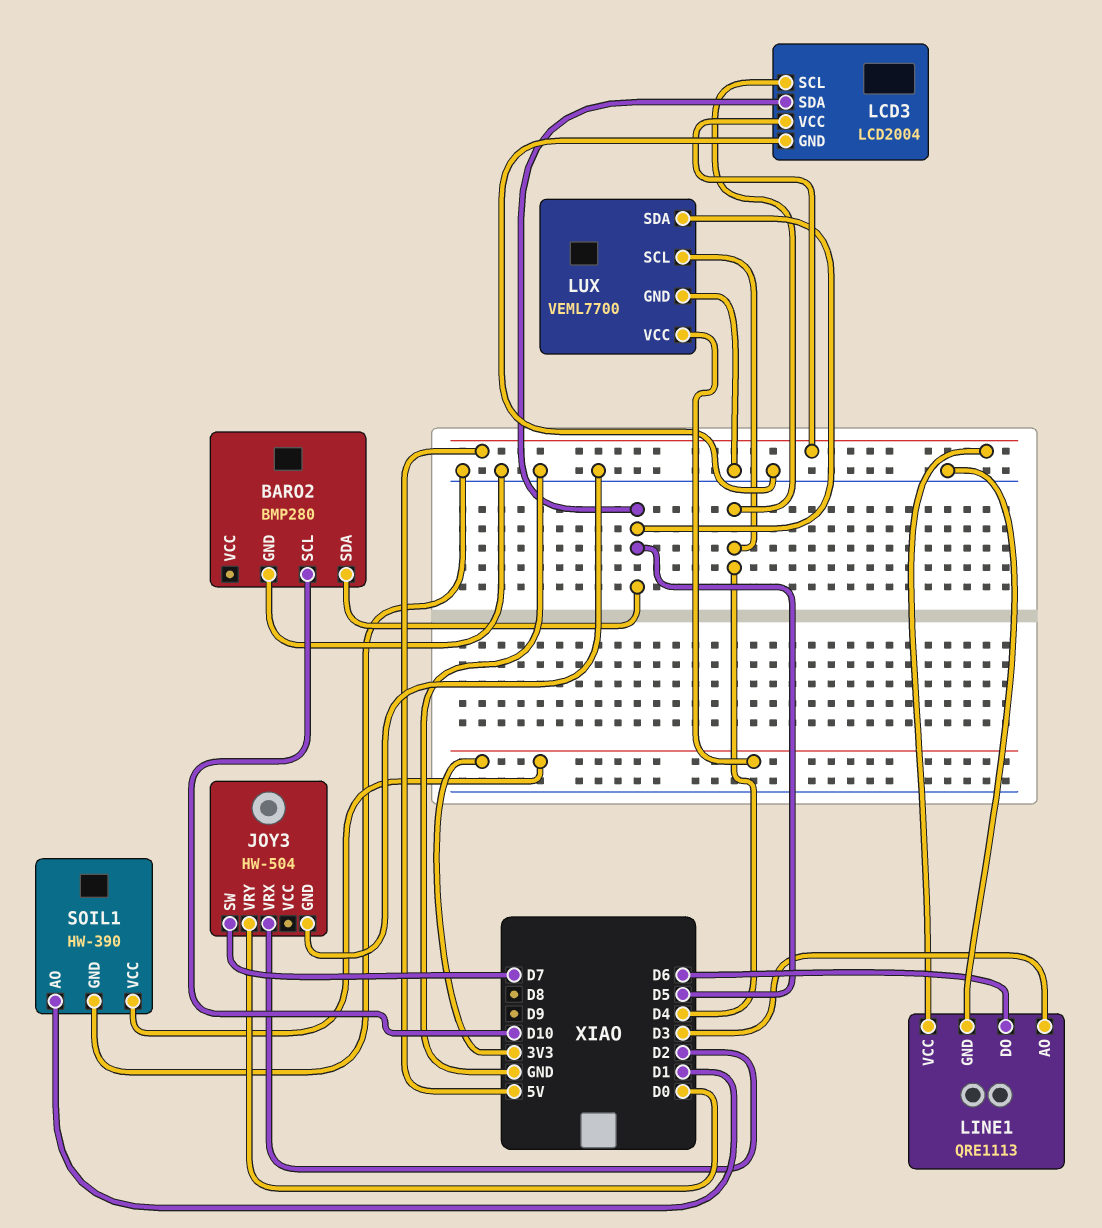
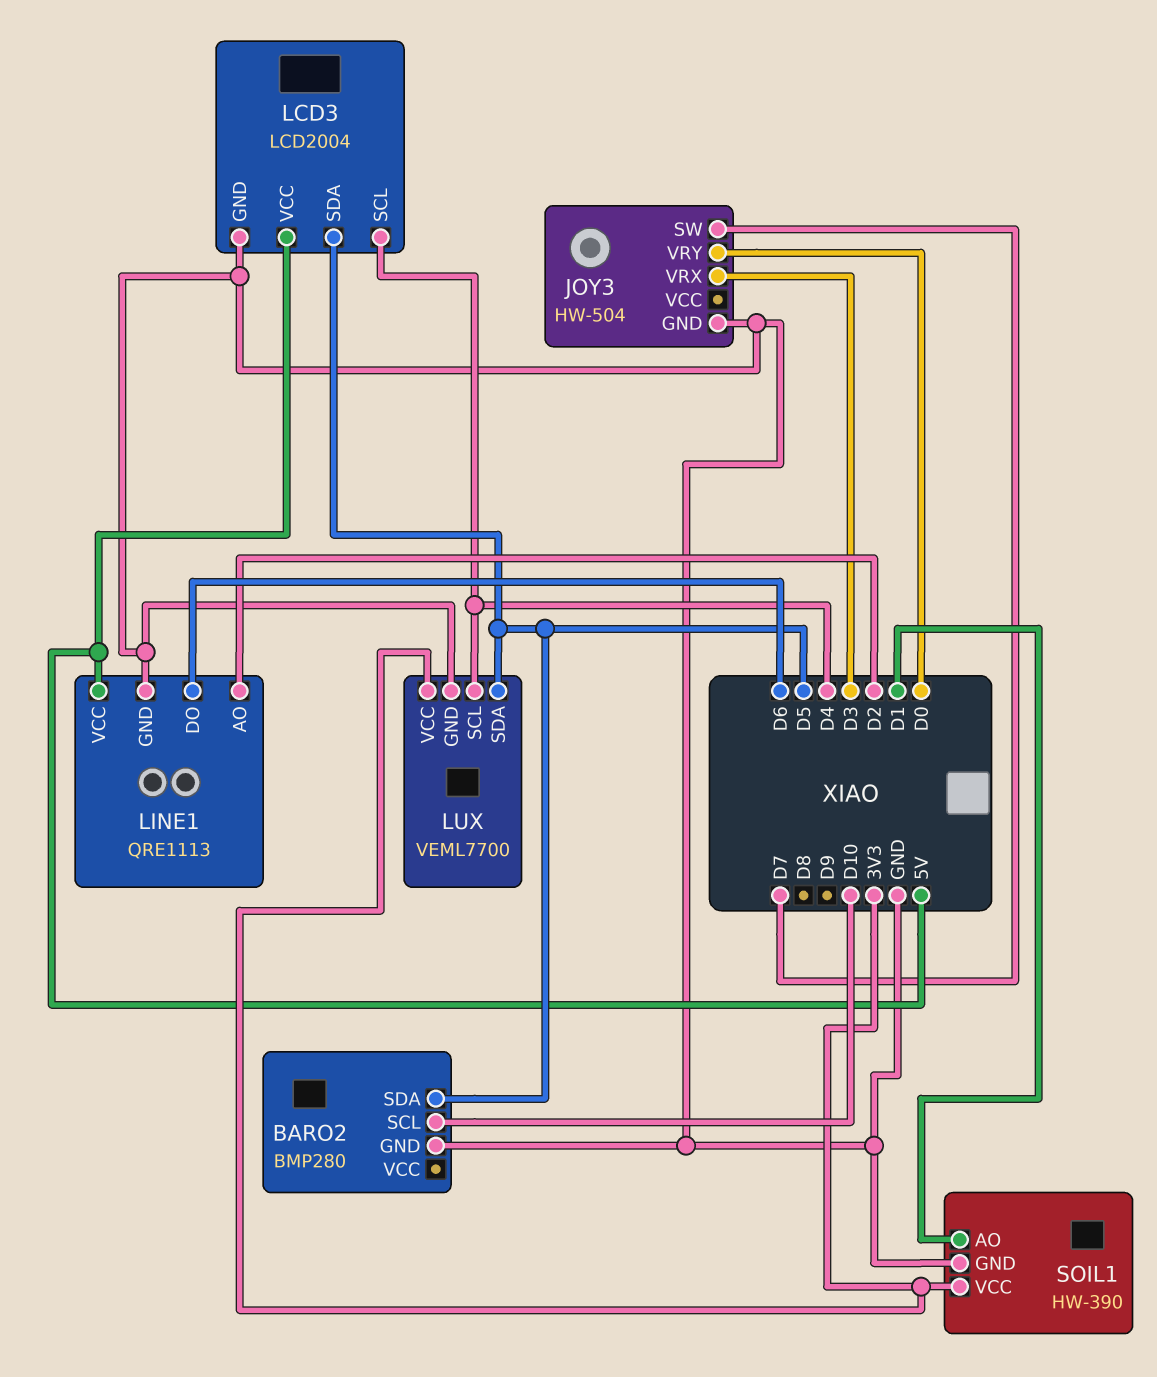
JOY3 pin VRX: D2 -> D3
LINE1 pin AO: D3 -> D2

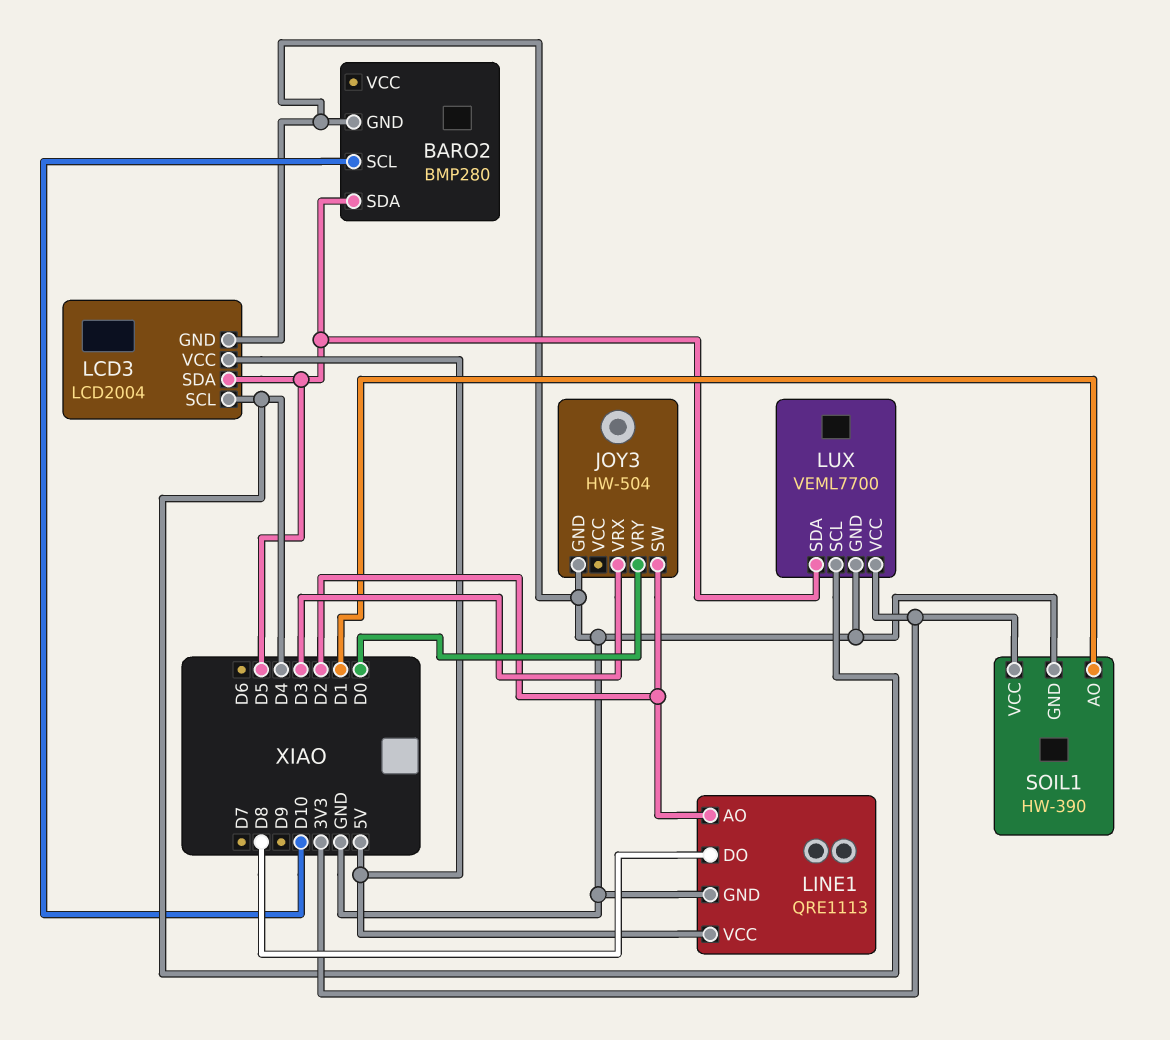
JOY3 pin SW: D7 -> D2
LINE1 pin DO: D6 -> D8

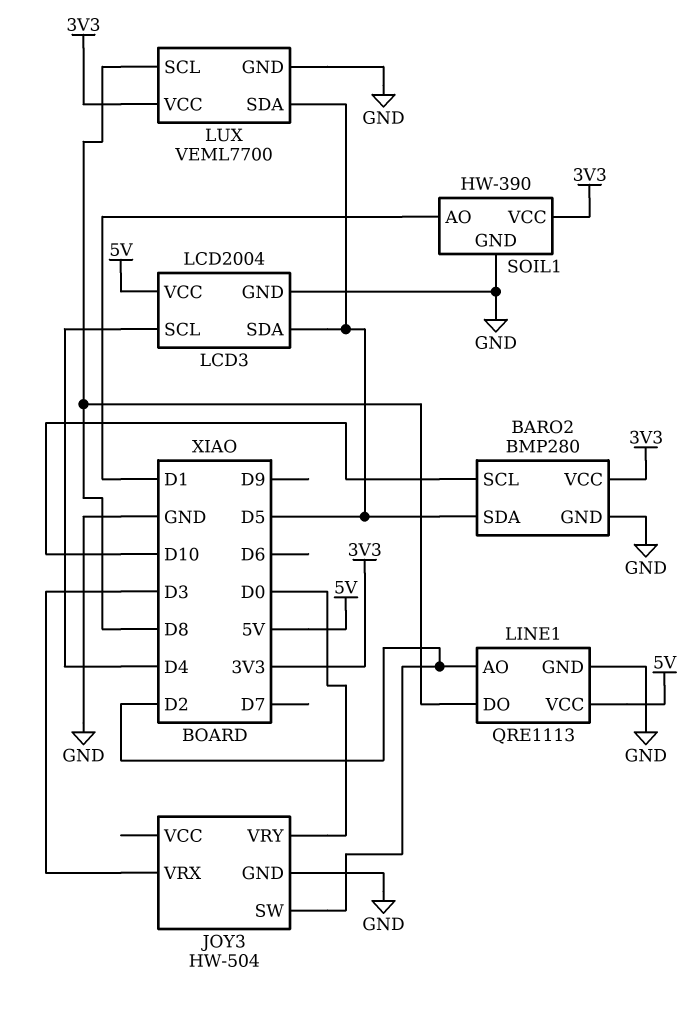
BARO2 pin VCC: none -> 3V3
LUX pin SCL: D4 -> D8

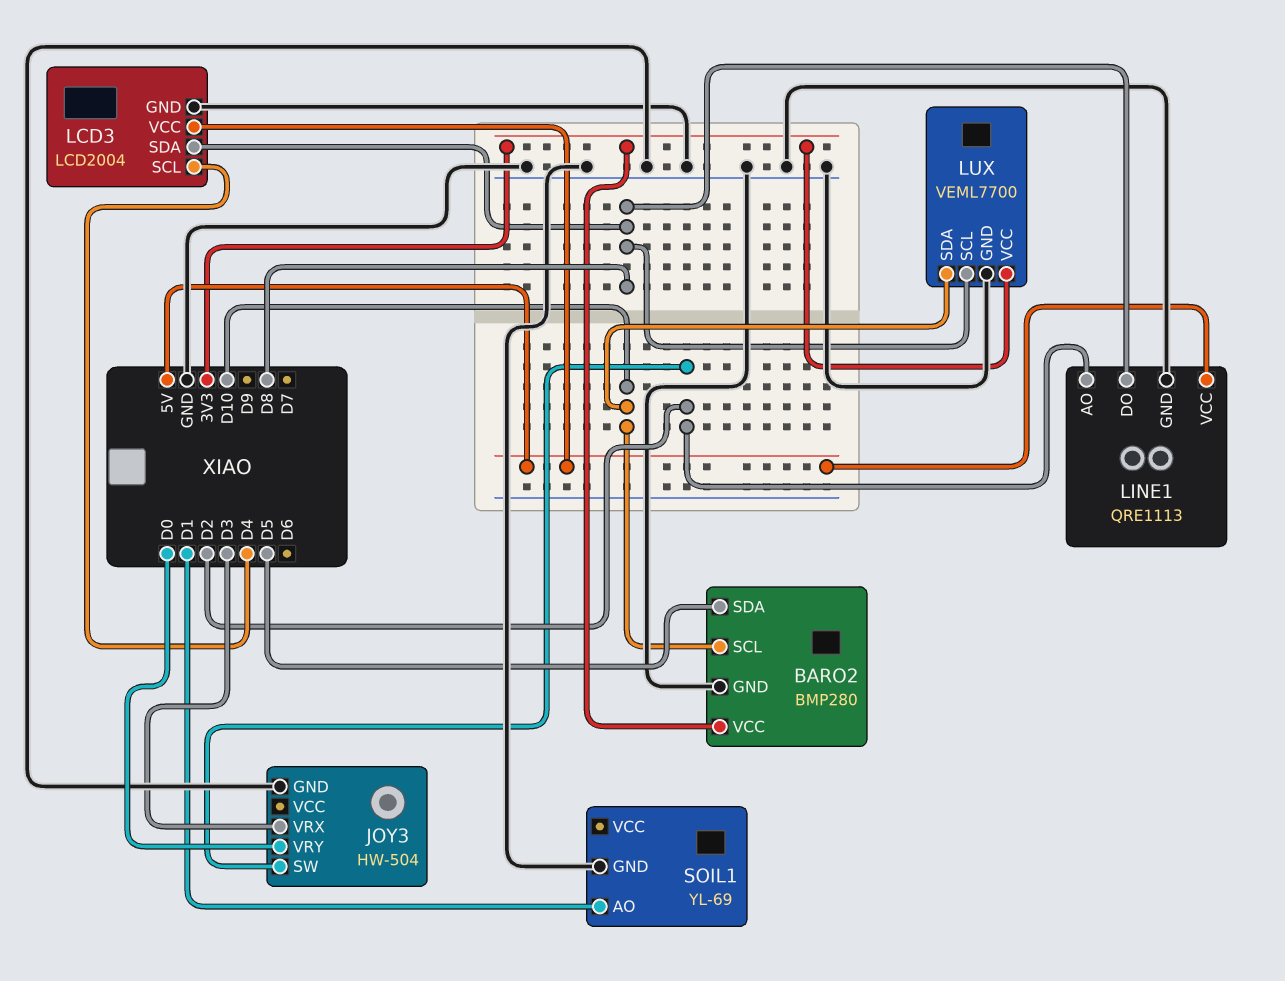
LCD3 pin SDA: D5 -> D8
LUX pin SDA: D5 -> D10
SOIL1: HW-390 -> YL-69
SOIL1 pin VCC: 3V3 -> none

